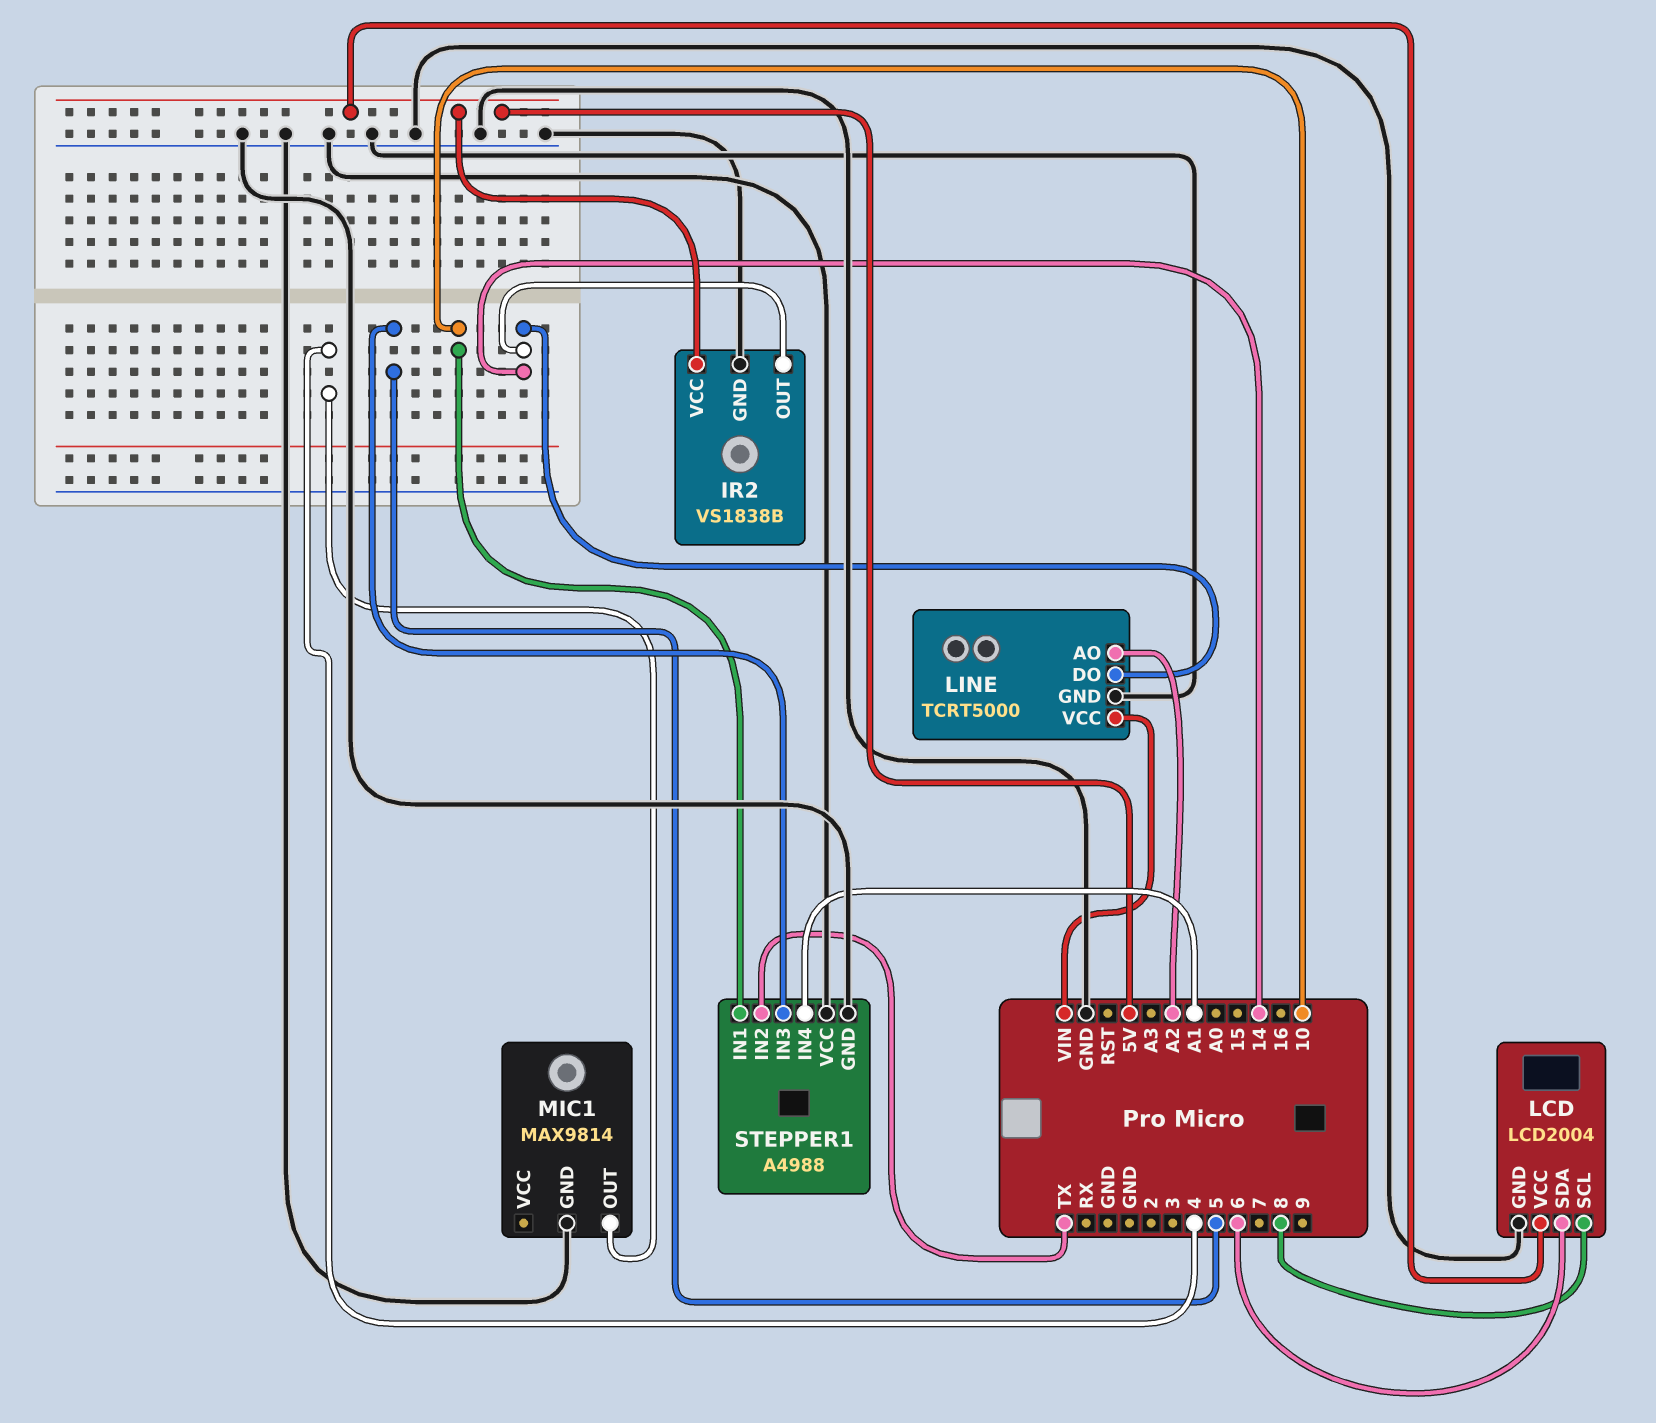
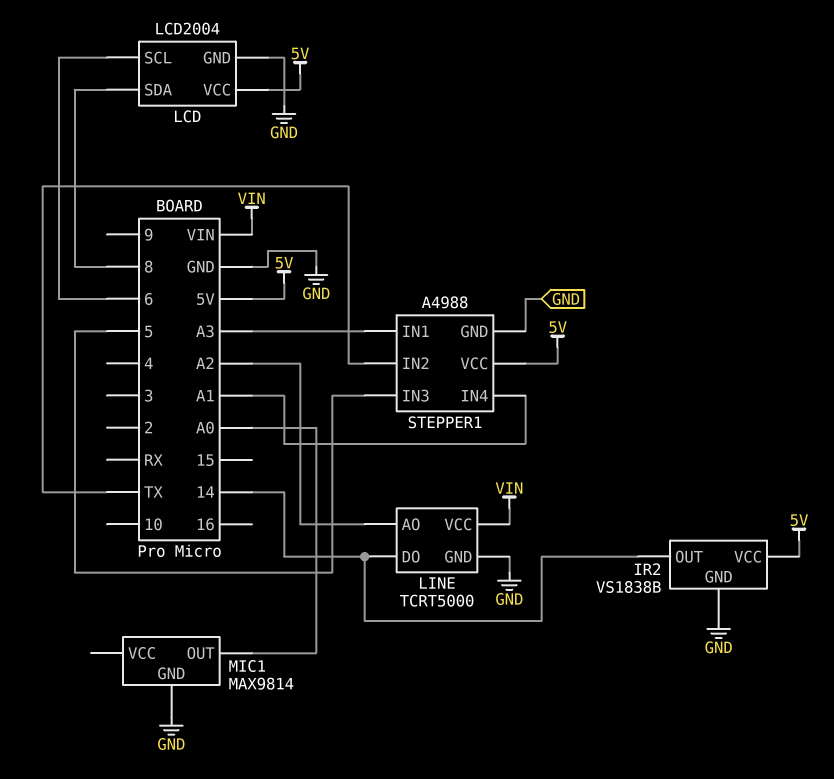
LCD pin SCL: 8 -> 6
LCD pin SDA: 6 -> 8
MIC1 pin OUT: 4 -> A0
STEPPER1 pin IN1: 10 -> A3
STEPPER1 pin VCC: GND -> 5V

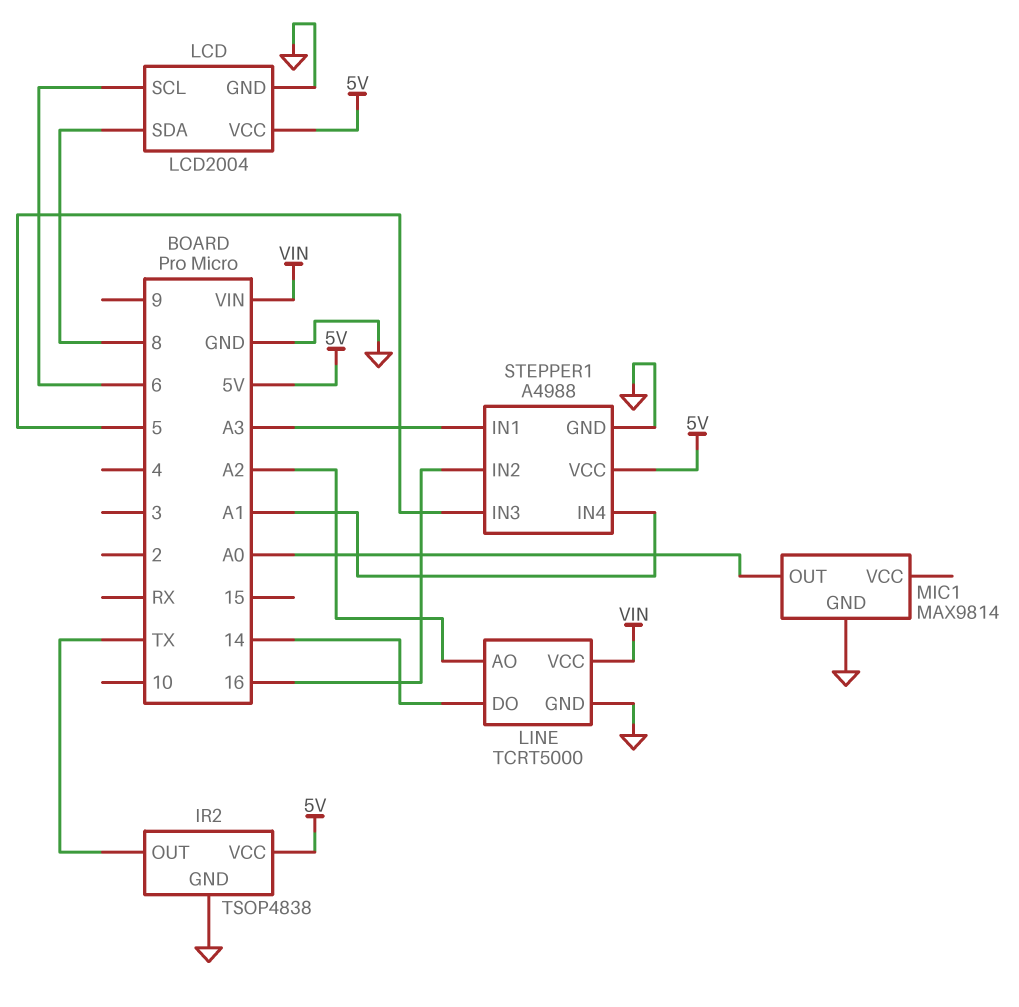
IR2: VS1838B -> TSOP4838
IR2 pin OUT: 14 -> TX
STEPPER1 pin IN2: TX -> 16

